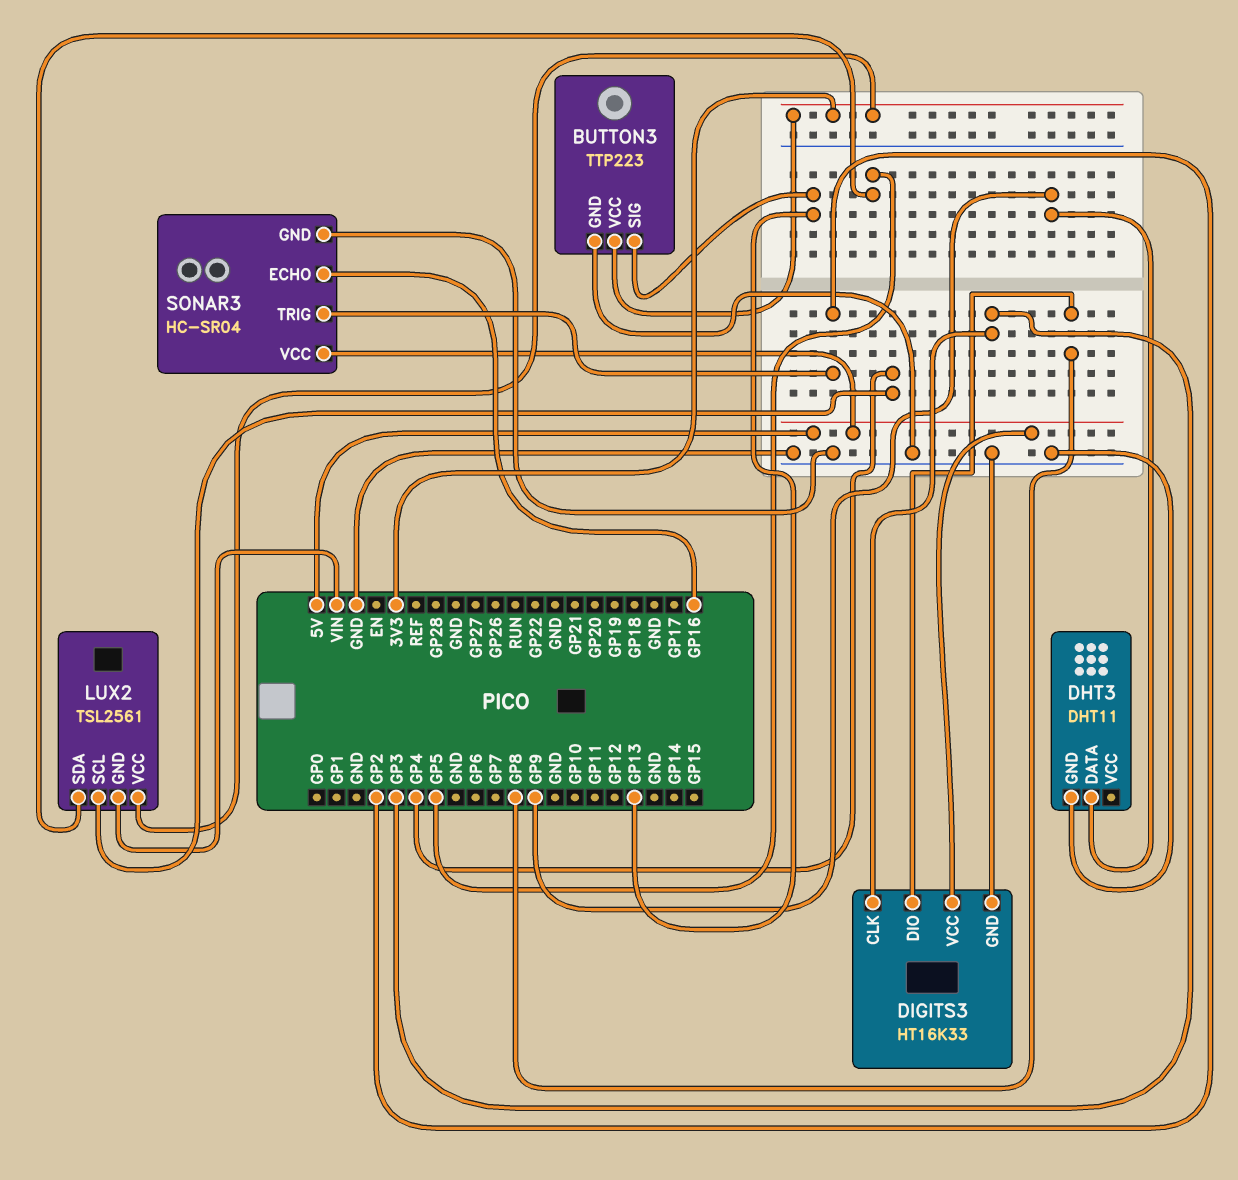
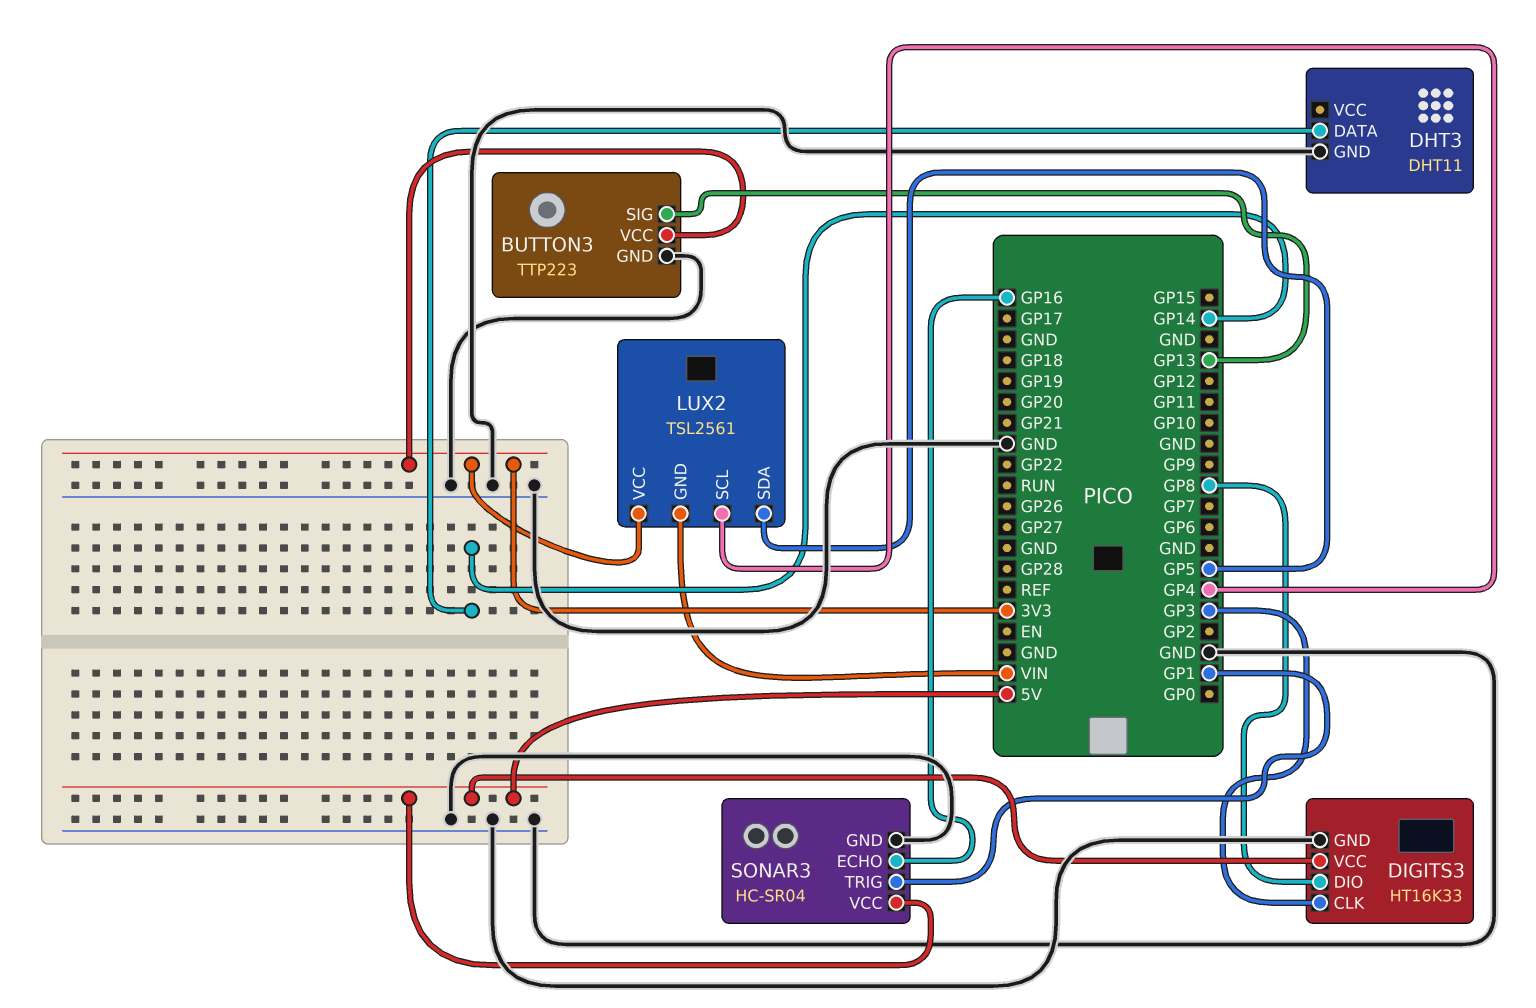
DHT3 pin DATA: GP9 -> GP14
SONAR3 pin TRIG: GP2 -> GP1

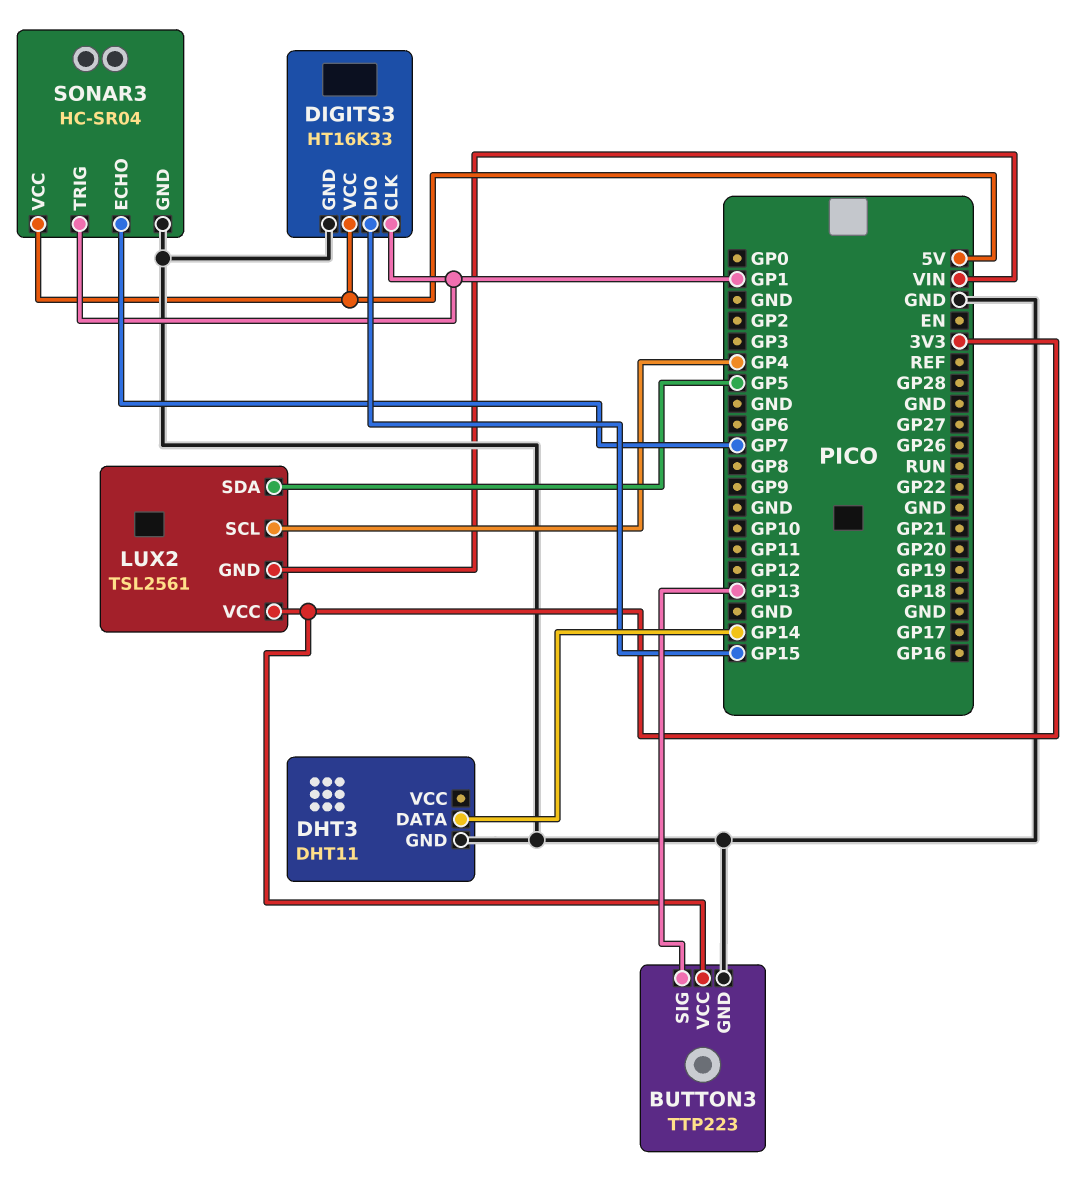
DIGITS3 pin CLK: GP3 -> GP1
DIGITS3 pin DIO: GP8 -> GP15
SONAR3 pin ECHO: GP16 -> GP7

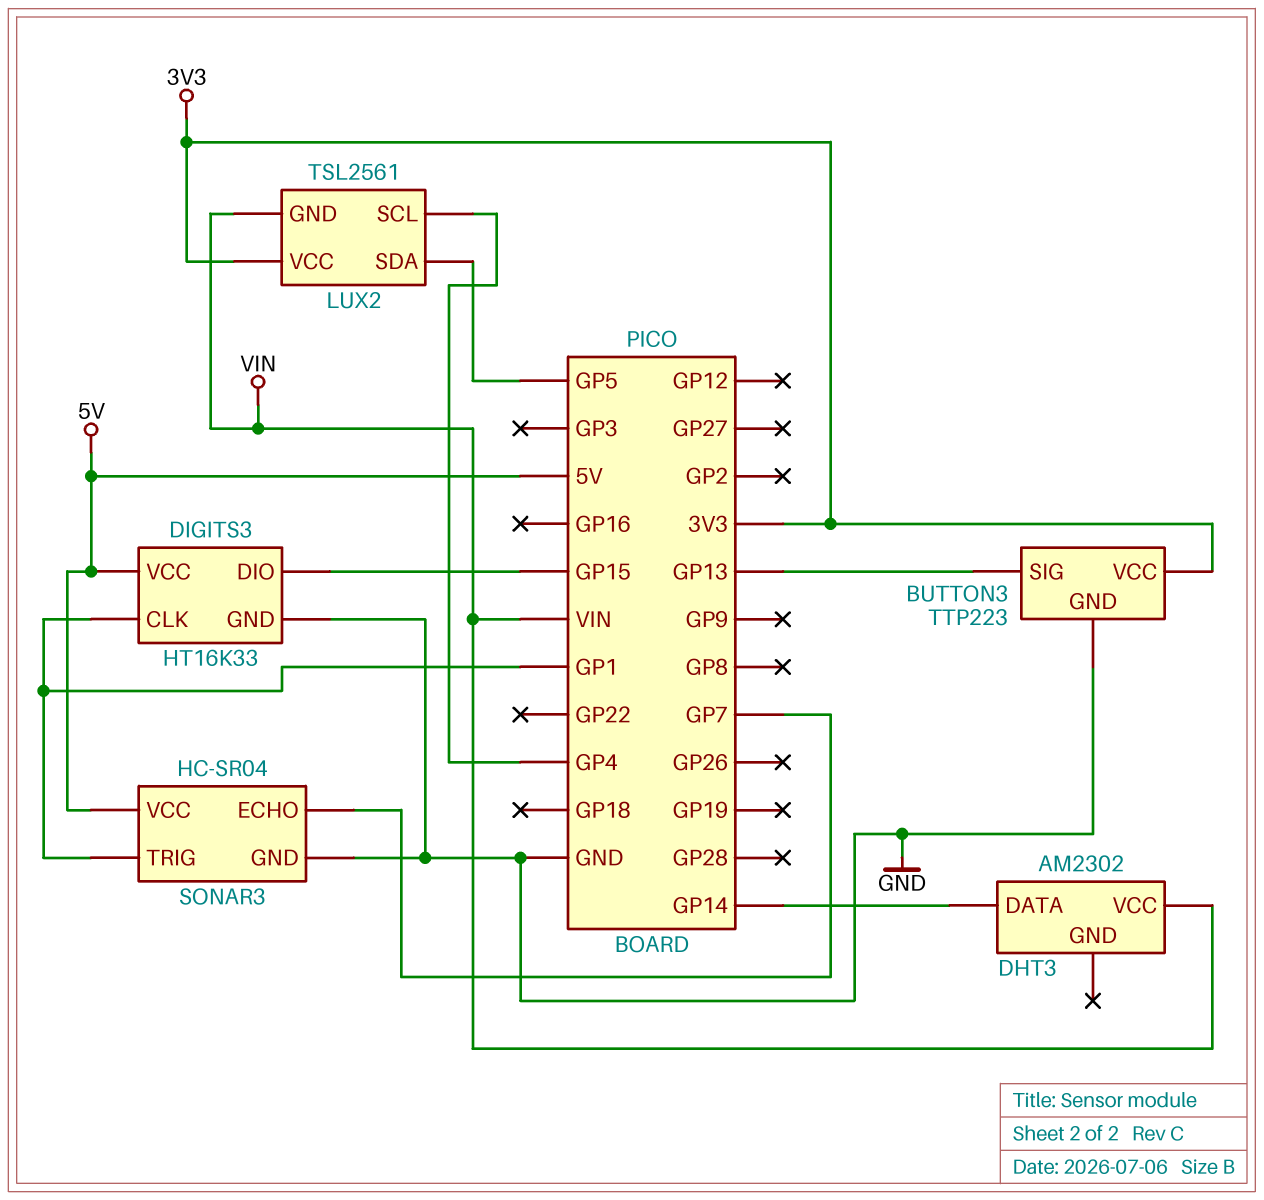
DHT3: DHT11 -> AM2302
DHT3 pin GND: GND -> none
DHT3 pin VCC: none -> VIN

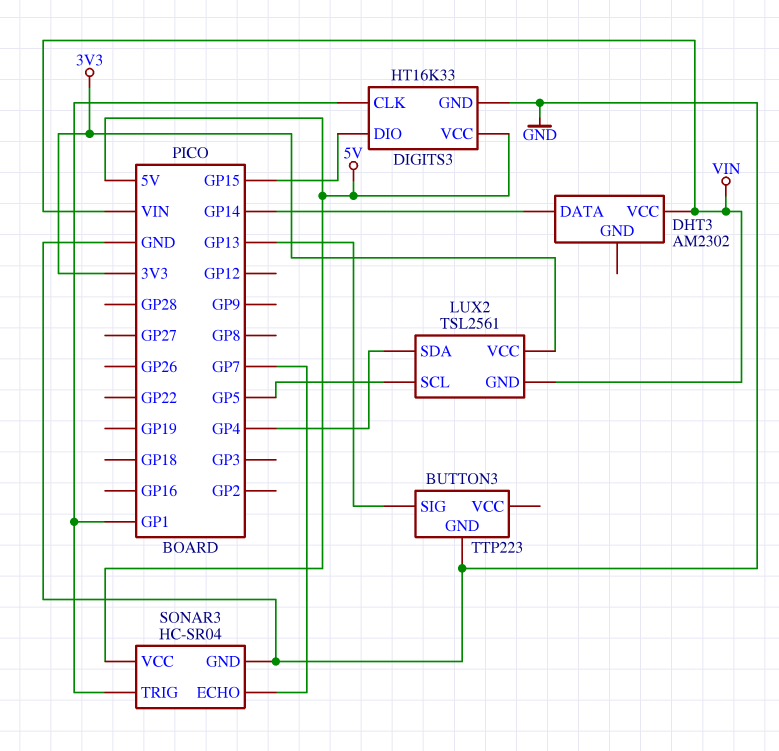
BUTTON3 pin VCC: 3V3 -> none
LUX2 pin SCL: GP4 -> GP5
LUX2 pin SDA: GP5 -> GP4

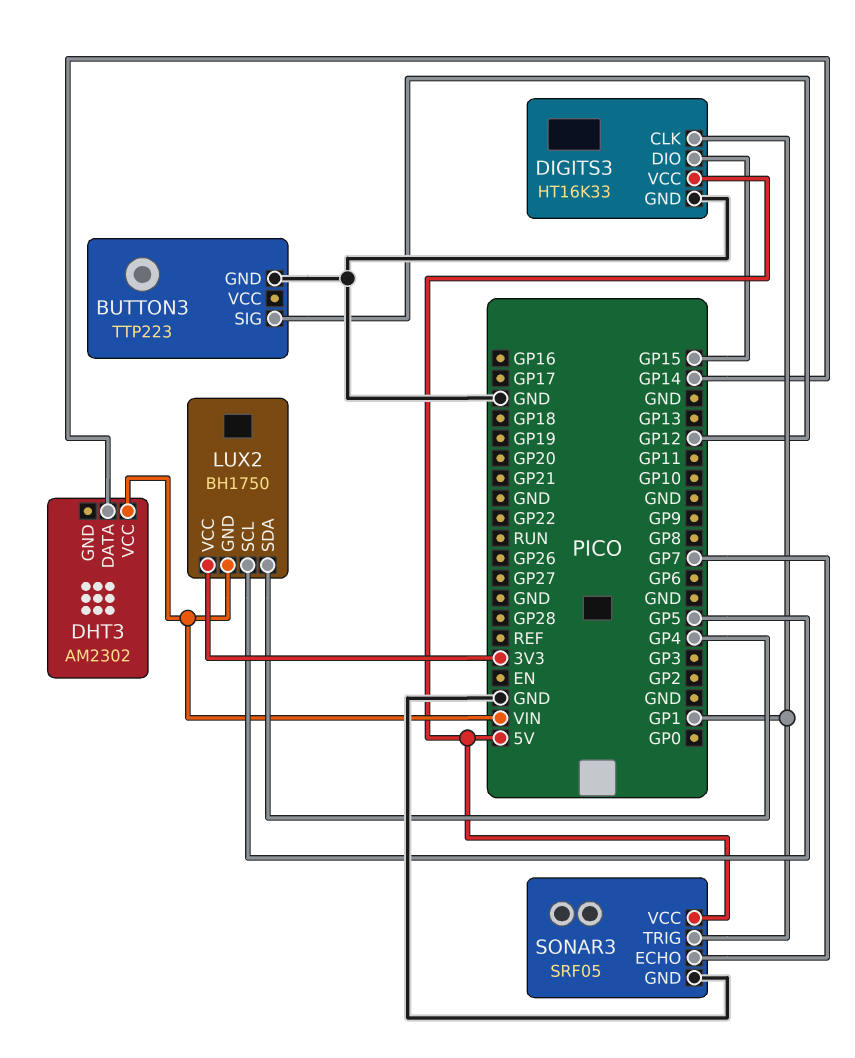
BUTTON3 pin SIG: GP13 -> GP12
LUX2: TSL2561 -> BH1750
SONAR3: HC-SR04 -> SRF05

